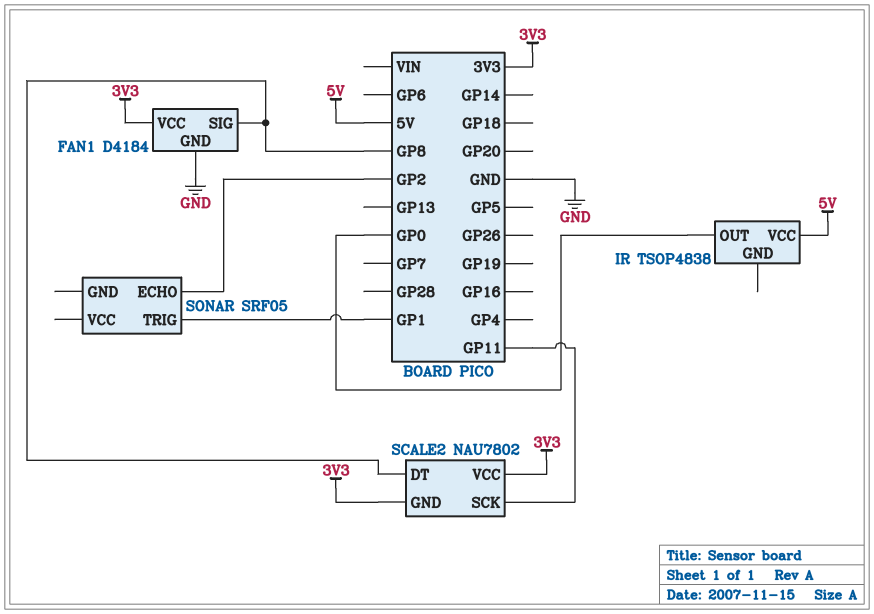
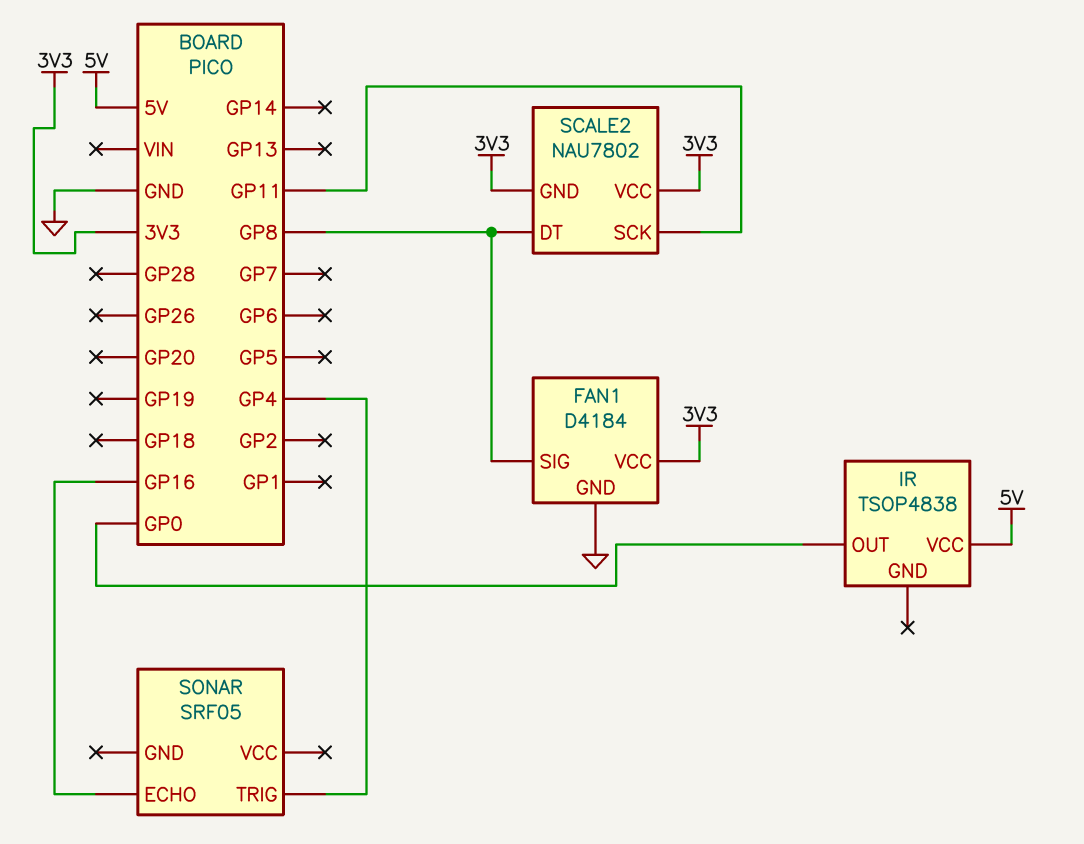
SONAR pin ECHO: GP2 -> GP16
SONAR pin TRIG: GP1 -> GP4

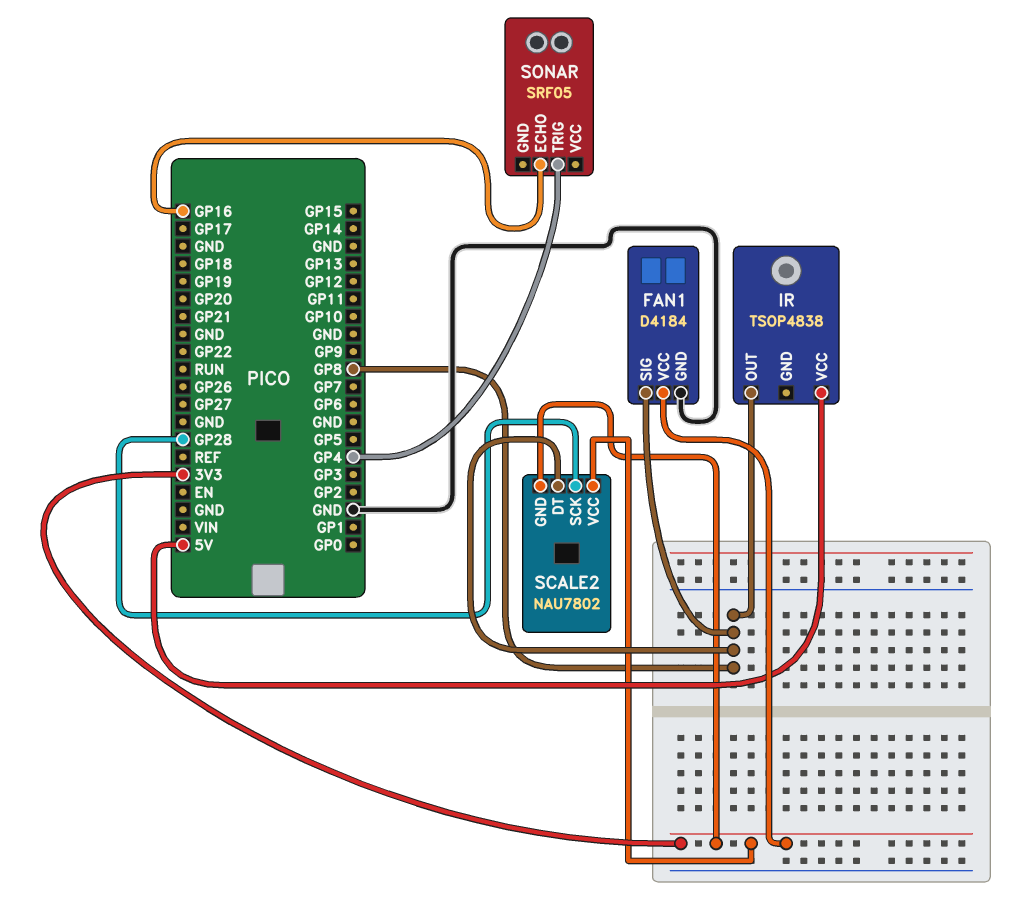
IR pin OUT: GP0 -> GP8
SCALE2 pin SCK: GP11 -> GP28

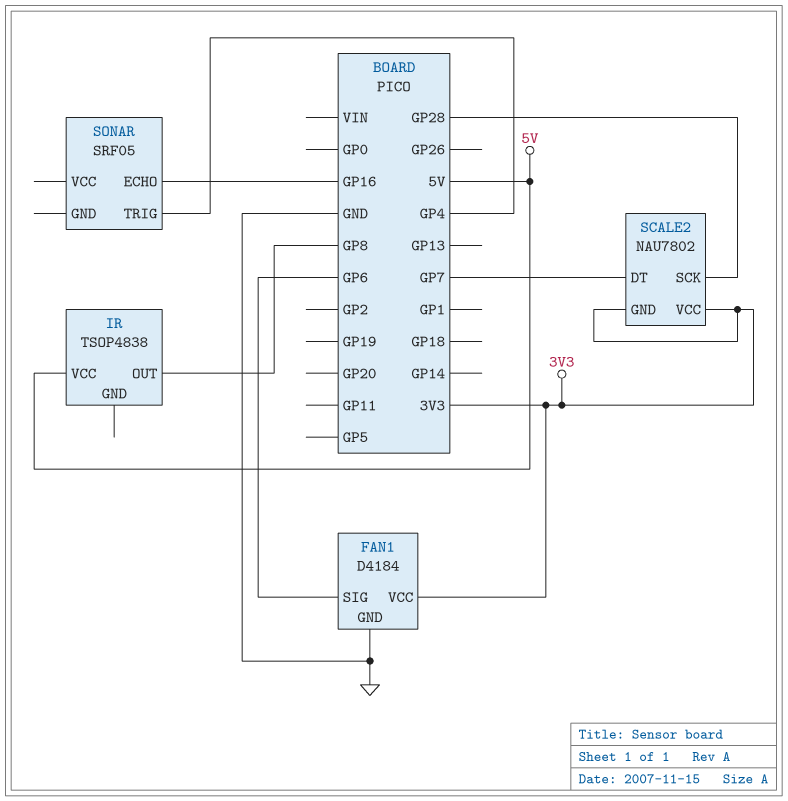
FAN1 pin SIG: GP8 -> GP6
SCALE2 pin DT: GP8 -> GP7

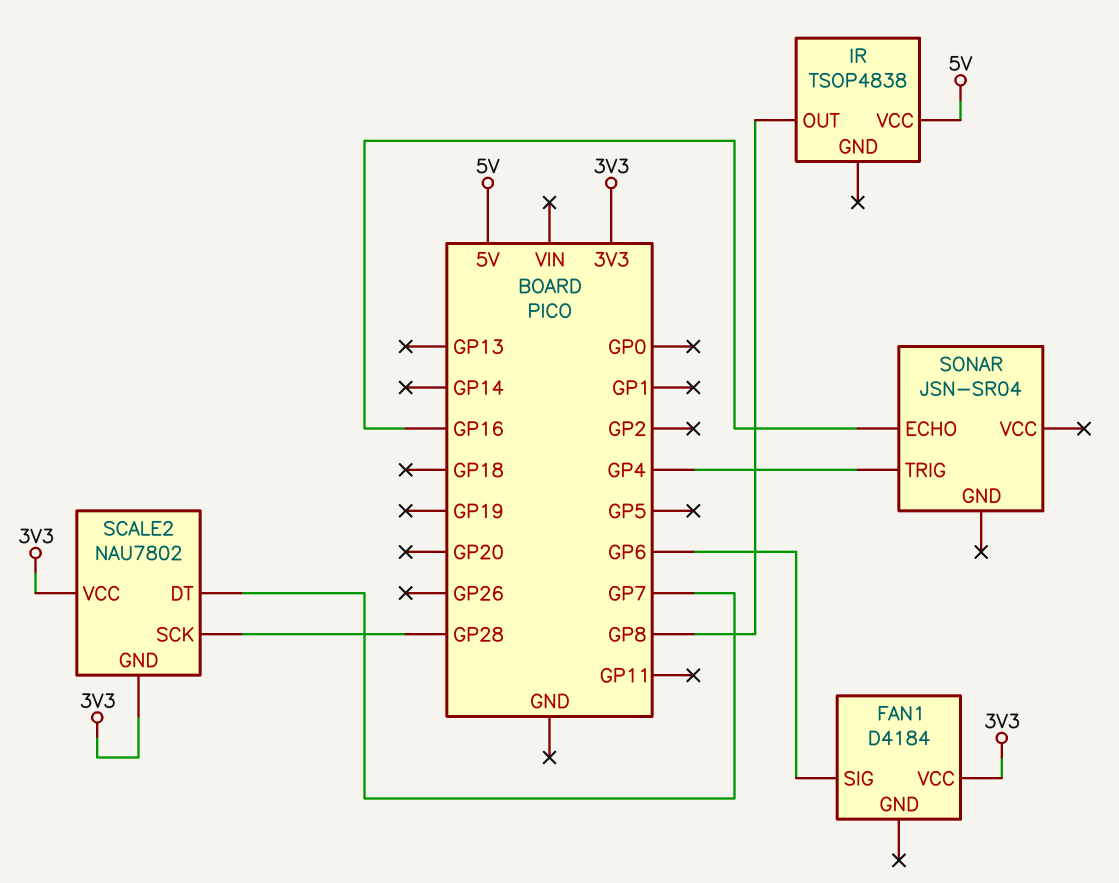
FAN1 pin GND: GND -> none
SONAR: SRF05 -> JSN-SR04

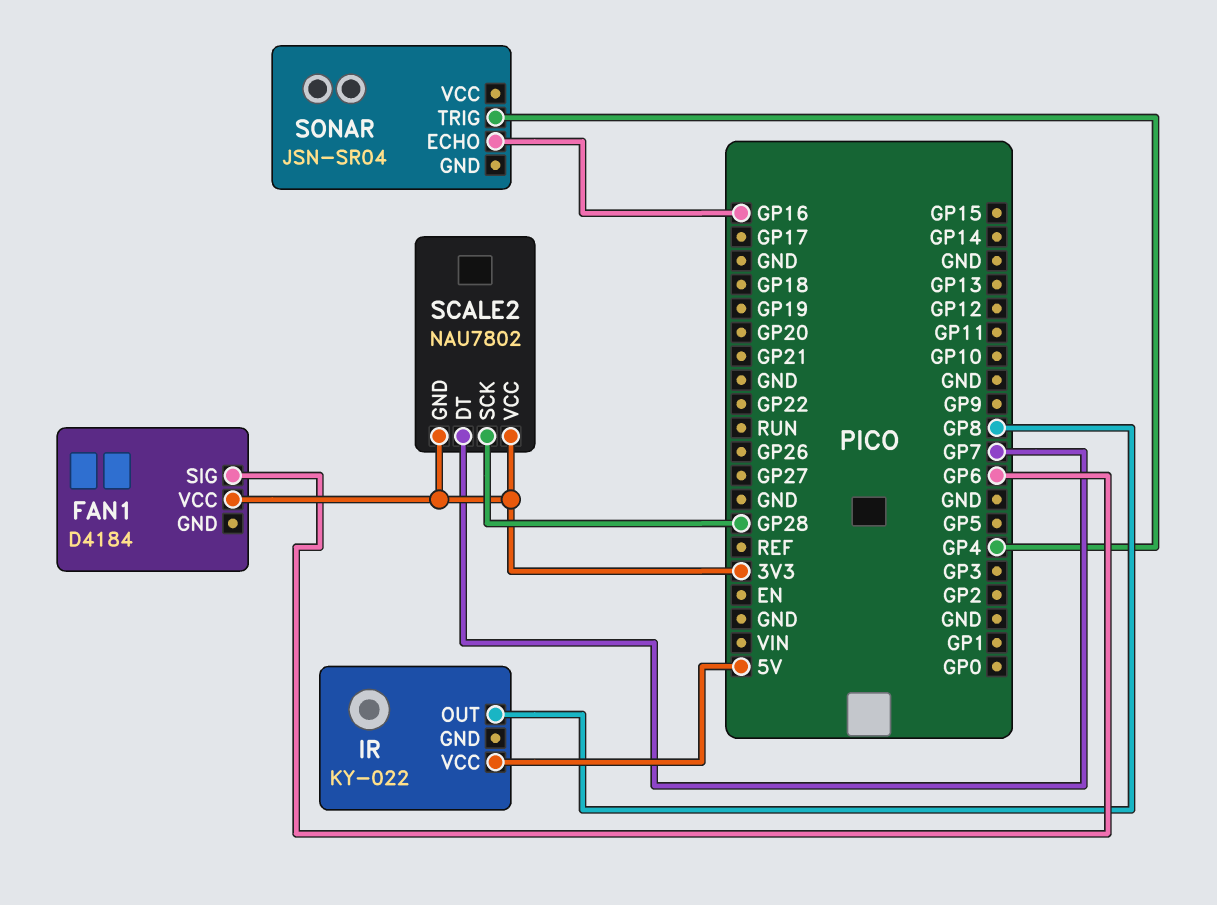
IR: TSOP4838 -> KY-022

